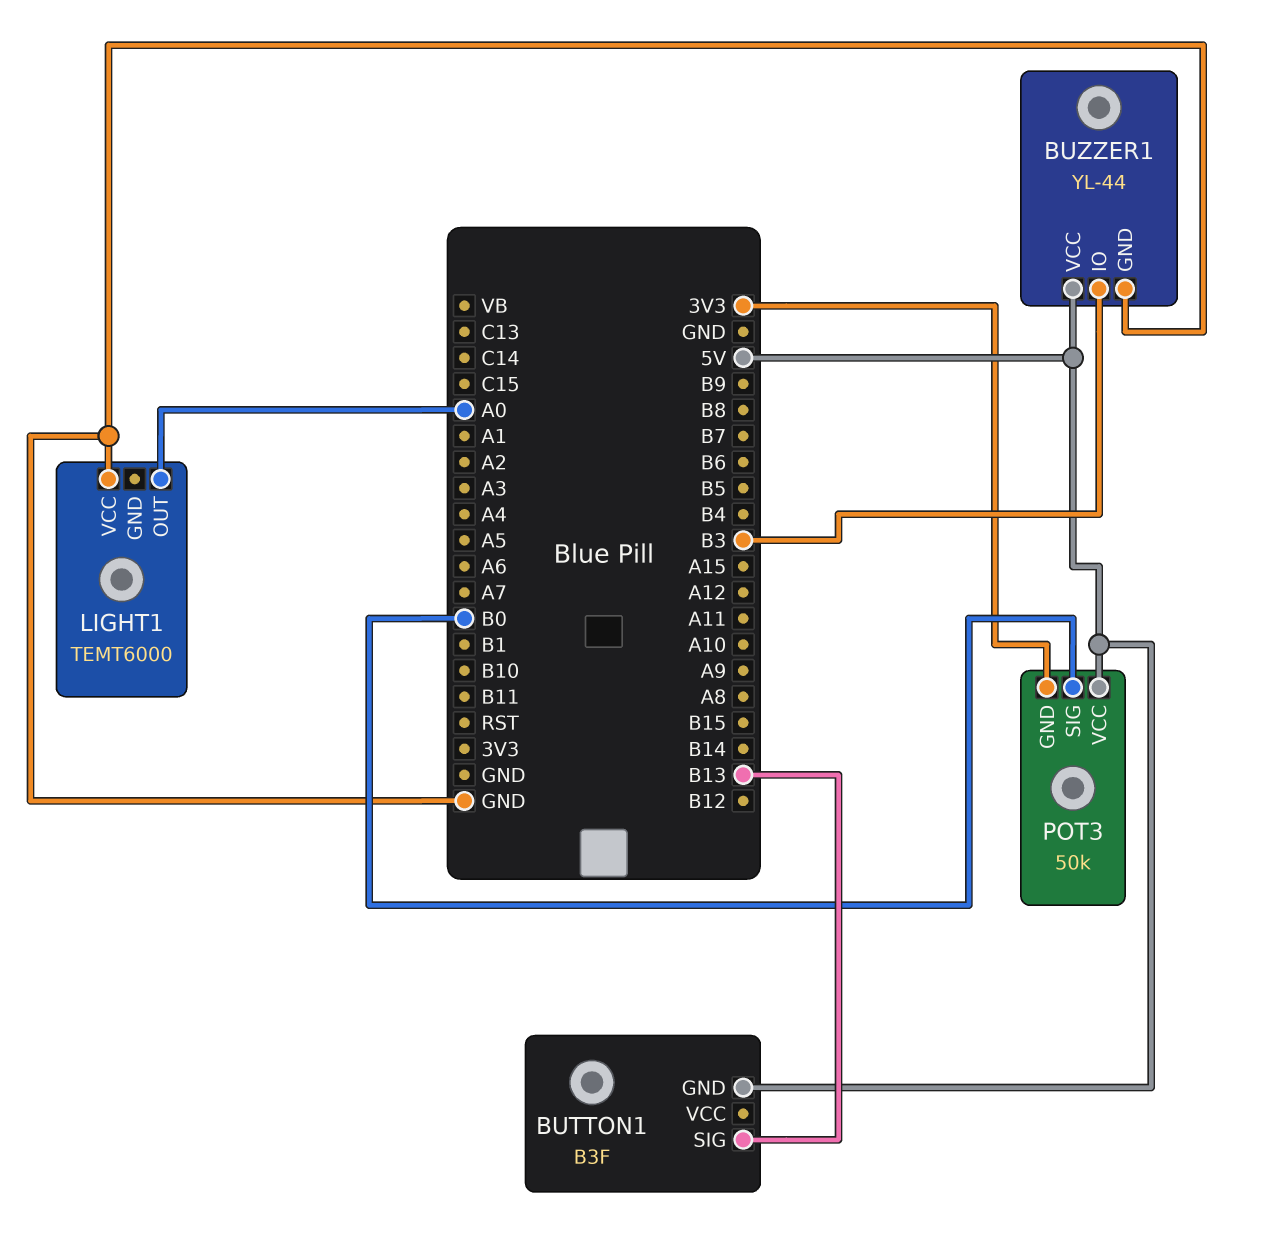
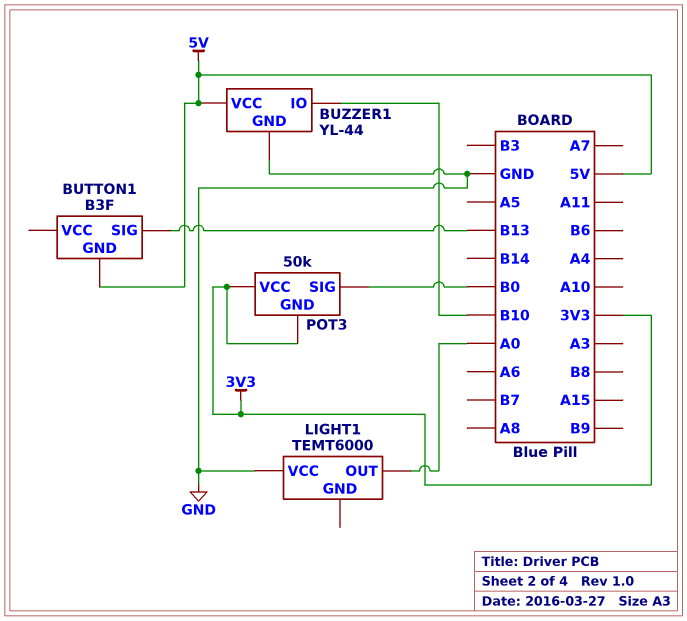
BUZZER1 pin IO: B3 -> B10
POT3 pin VCC: 5V -> 3V3

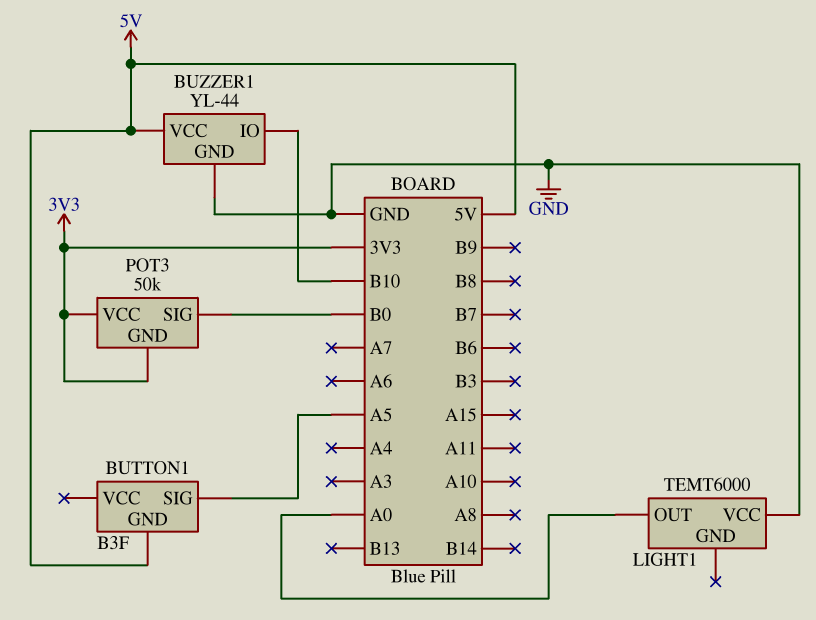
BUTTON1 pin SIG: B13 -> A5

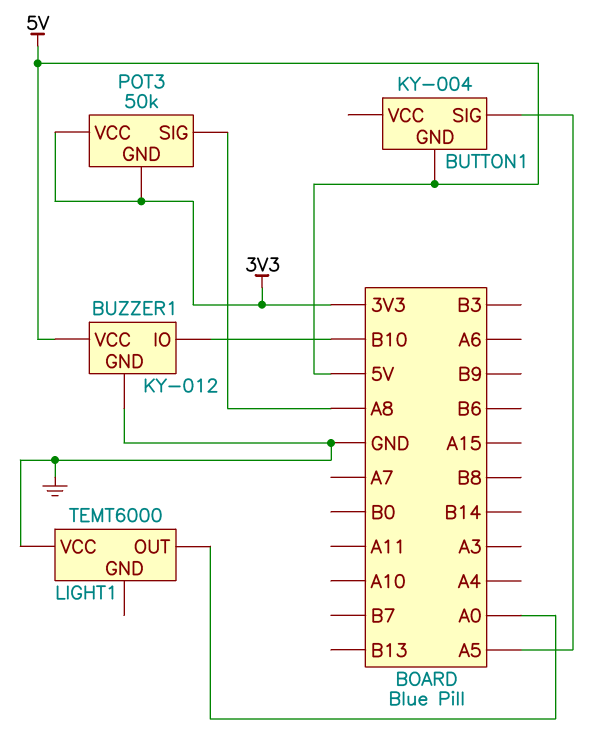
BUTTON1: B3F -> KY-004
BUZZER1: YL-44 -> KY-012
POT3 pin SIG: B0 -> A8

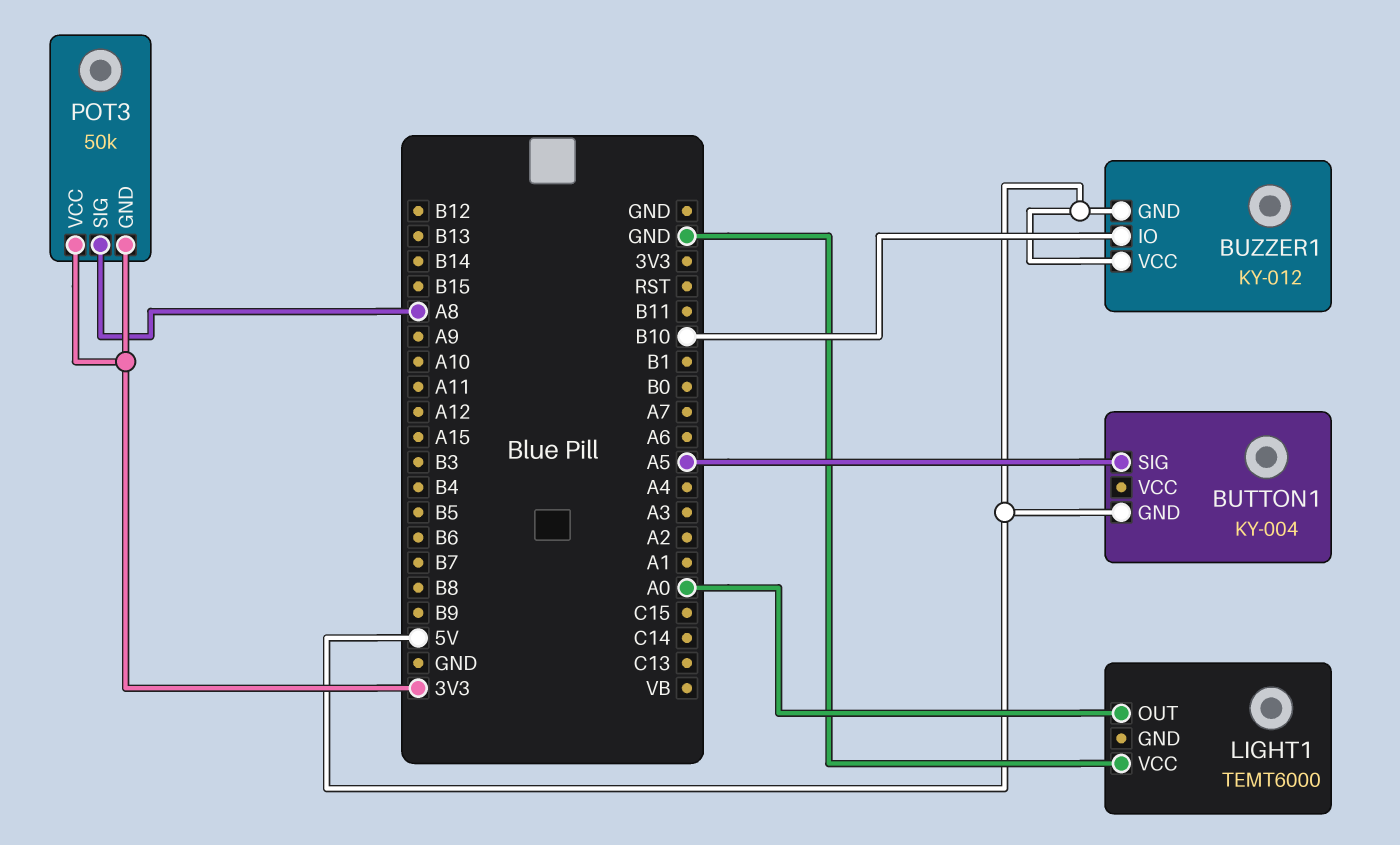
BUZZER1 pin GND: GND -> 5V

